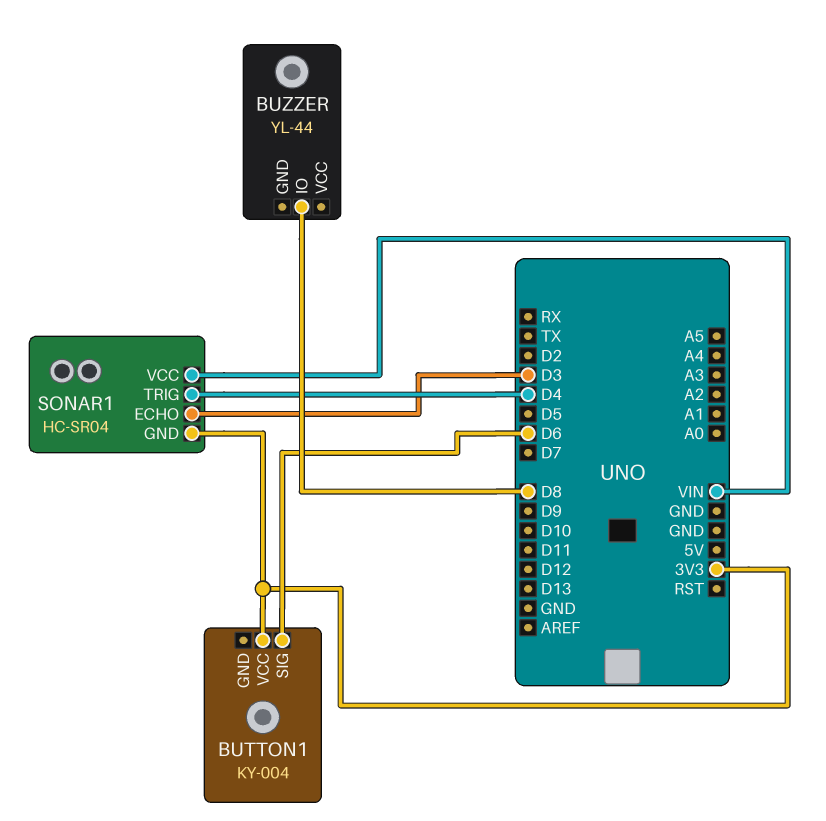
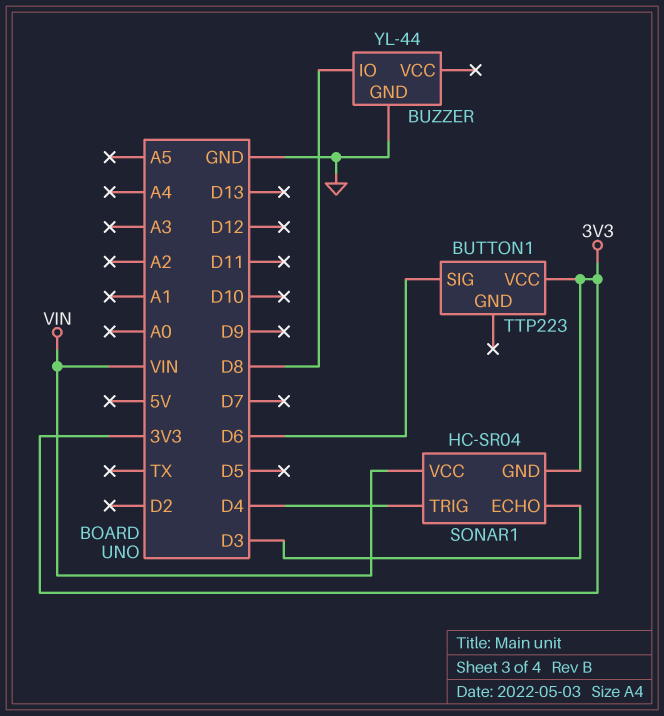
BUTTON1: KY-004 -> TTP223
BUZZER pin GND: none -> GND

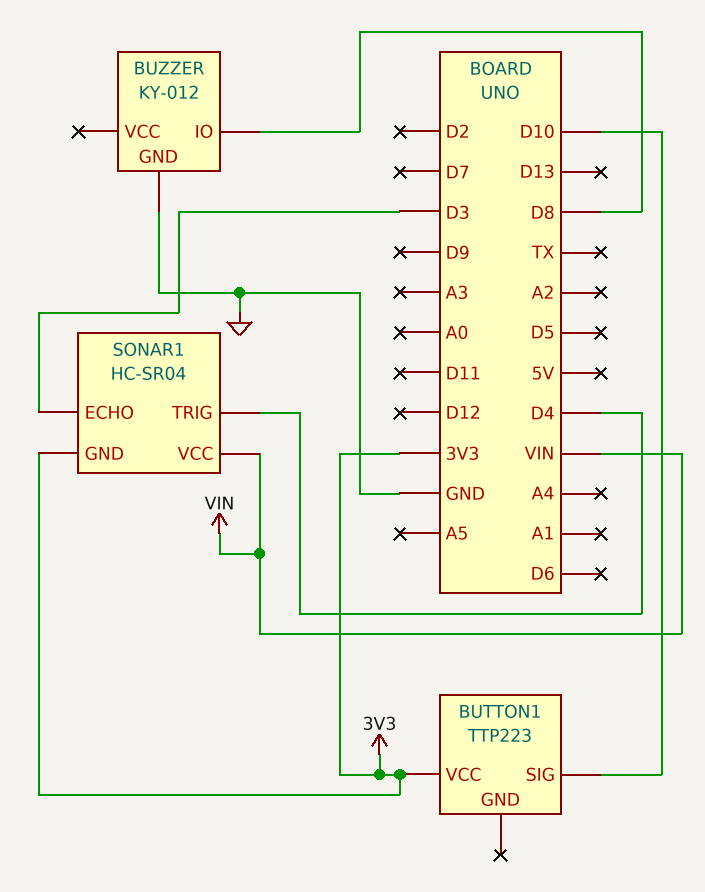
BUTTON1 pin SIG: D6 -> D10
BUZZER: YL-44 -> KY-012

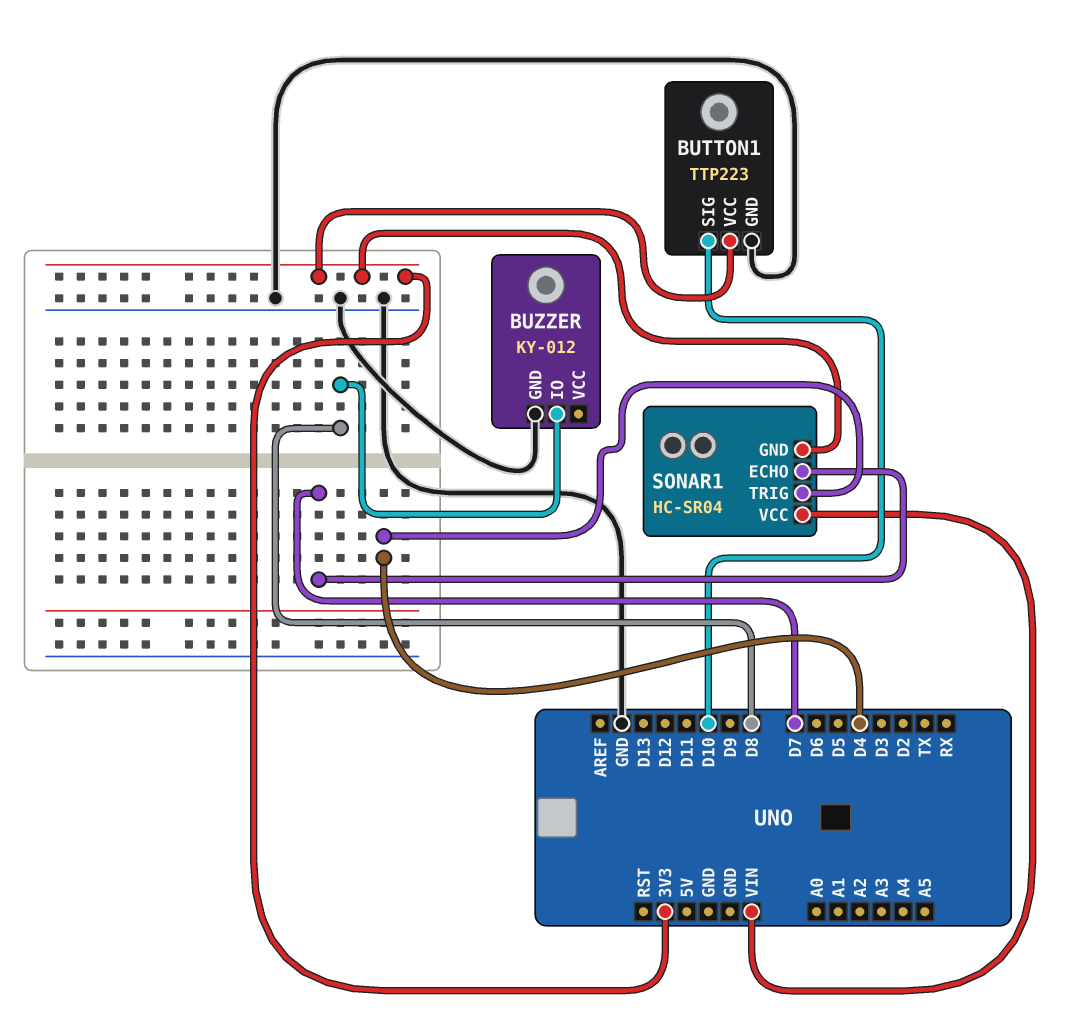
BUTTON1 pin GND: none -> GND
SONAR1 pin ECHO: D3 -> D7

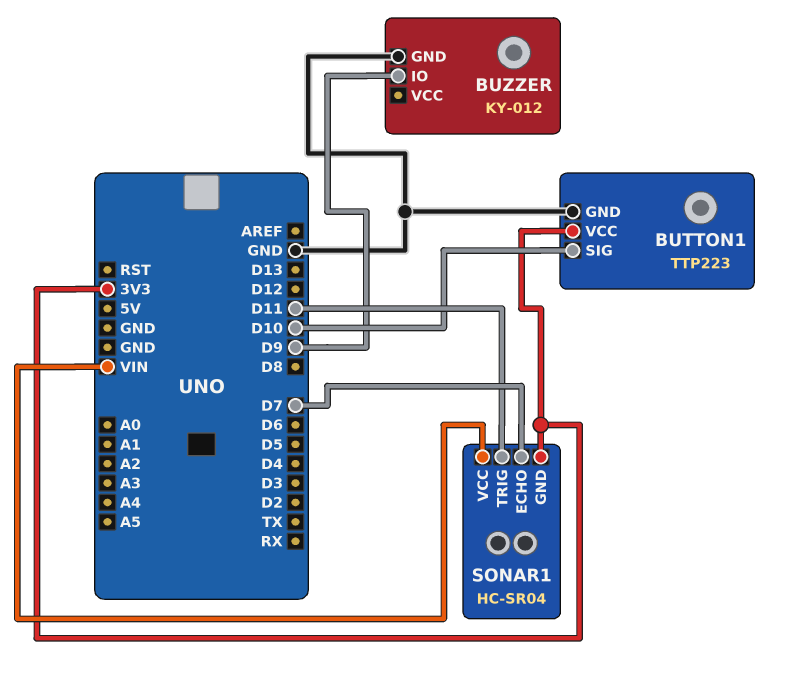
BUZZER pin IO: D8 -> D9
SONAR1 pin TRIG: D4 -> D11

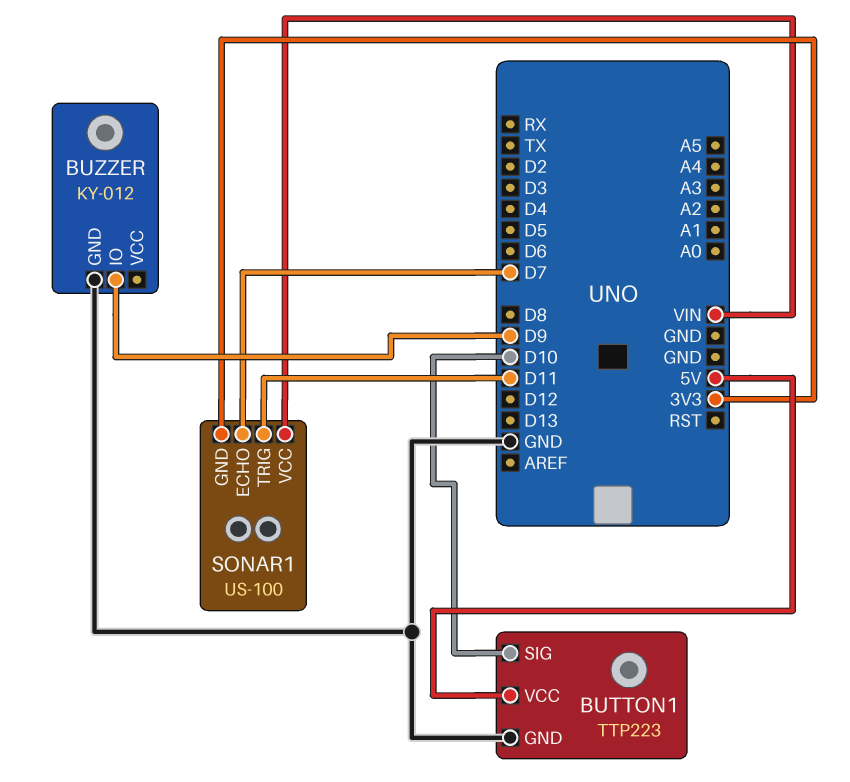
BUTTON1 pin VCC: 3V3 -> 5V
SONAR1: HC-SR04 -> US-100

